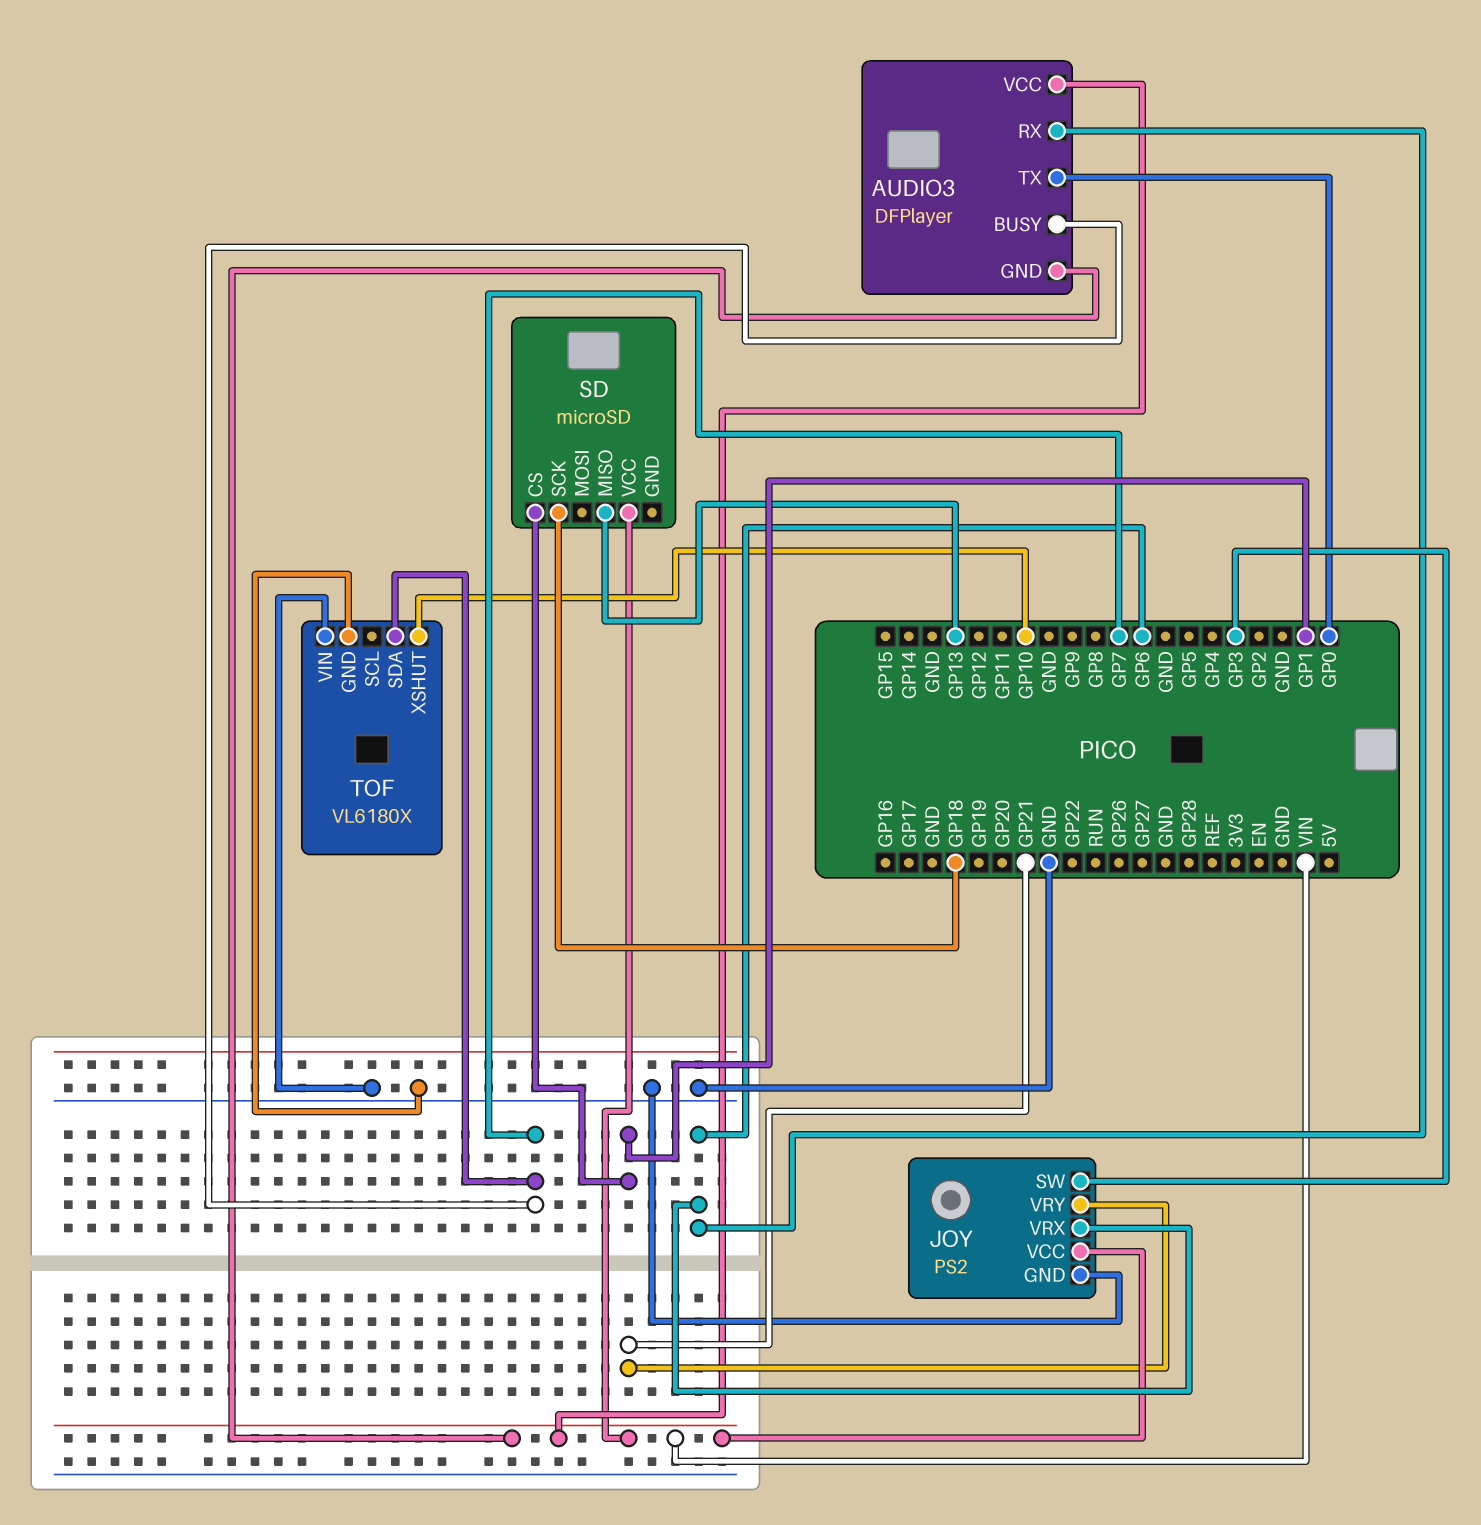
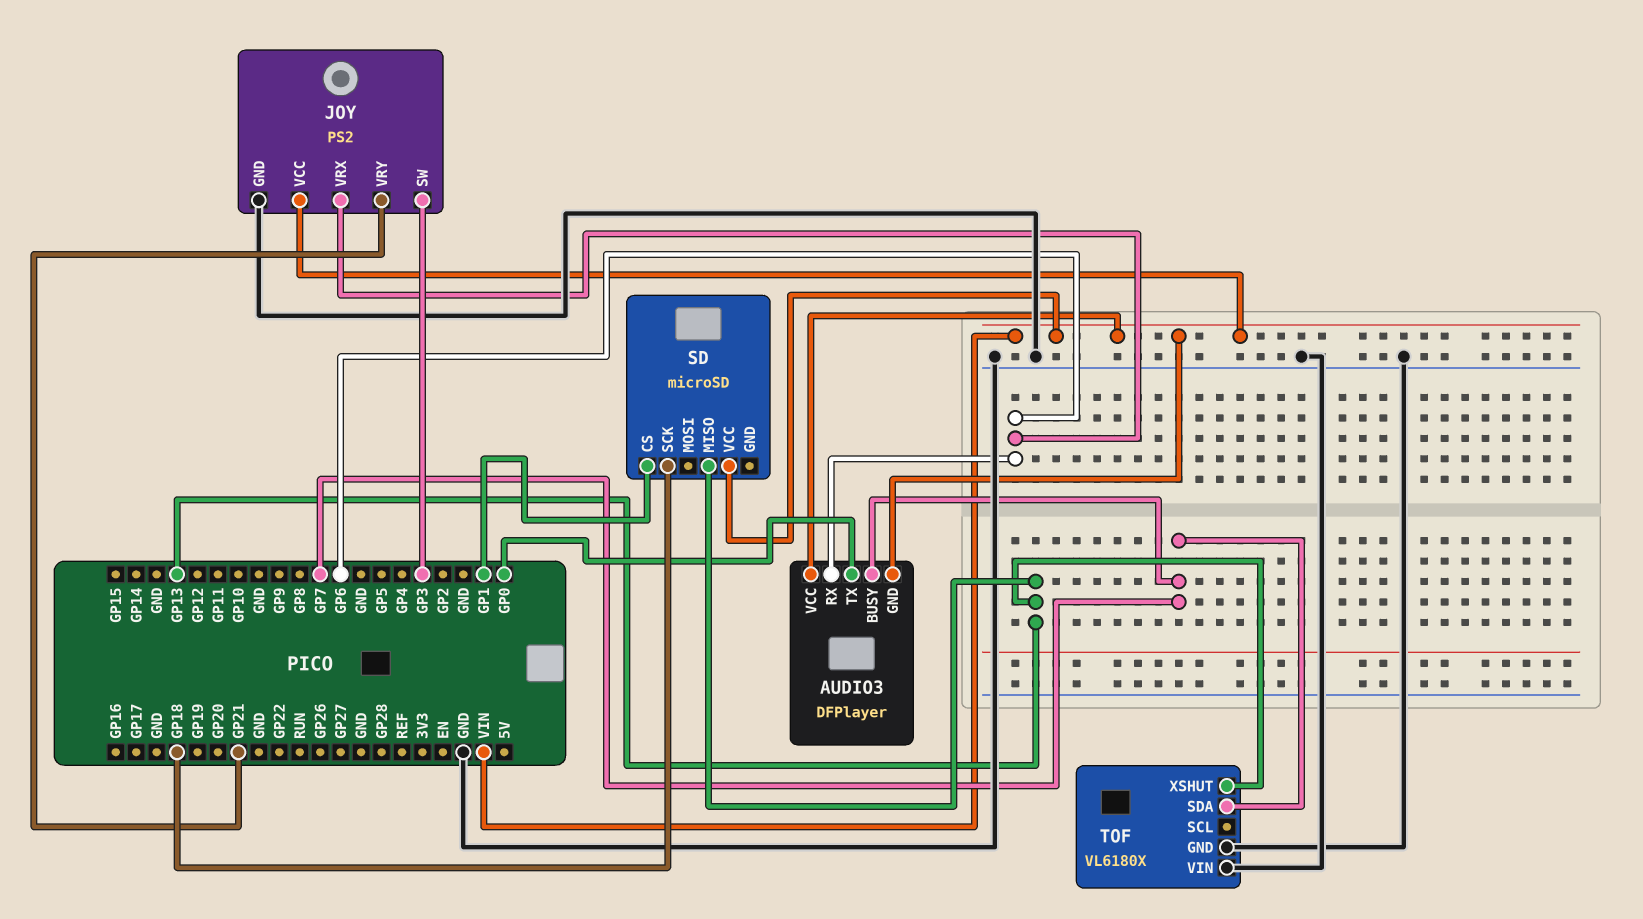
TOF pin XSHUT: GP10 -> GP13

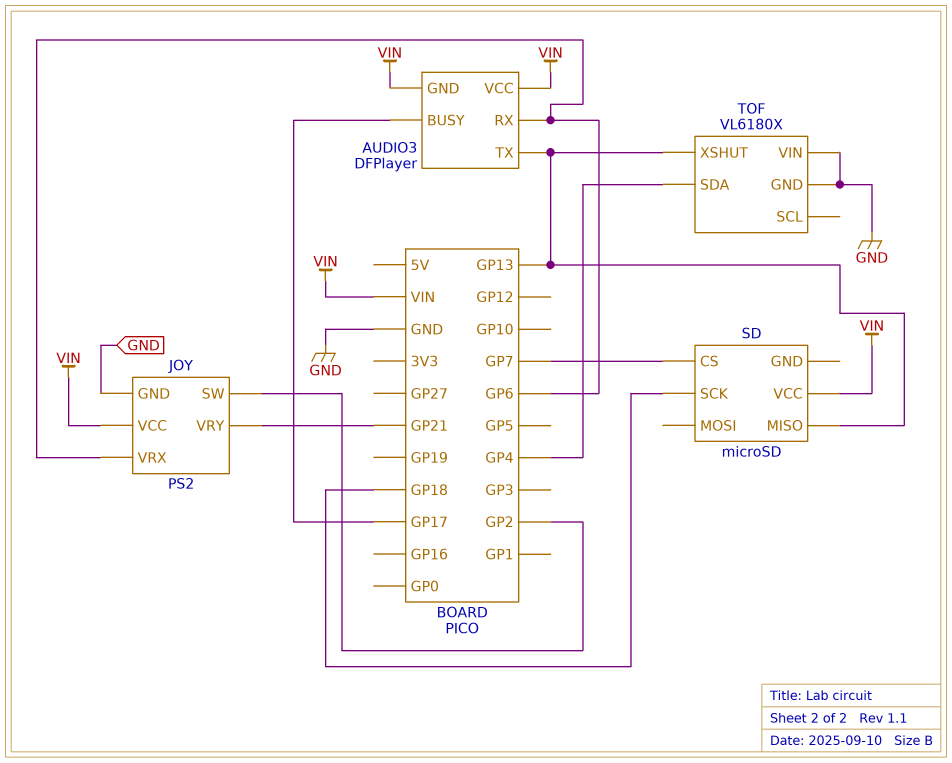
AUDIO3 pin BUSY: GP7 -> GP17
AUDIO3 pin TX: GP0 -> GP13
JOY pin SW: GP3 -> GP2
SD pin CS: GP1 -> GP7
TOF pin SDA: GP7 -> GP4

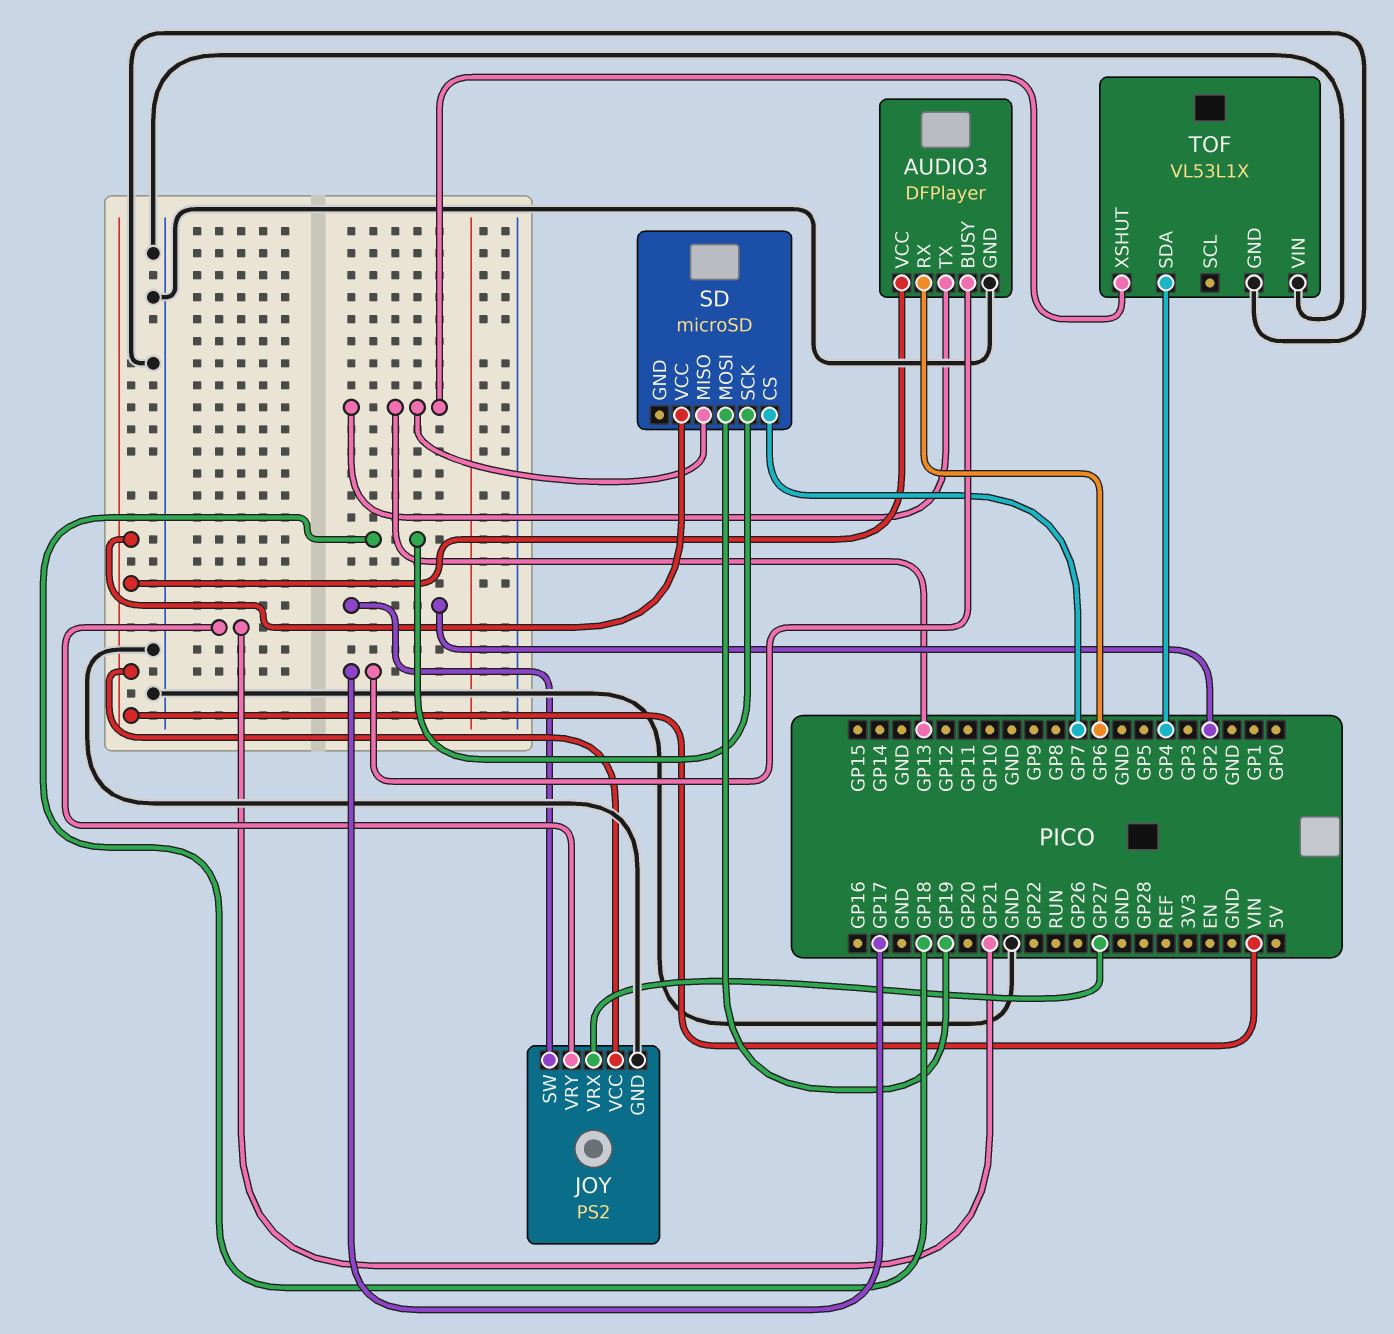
AUDIO3 pin GND: VIN -> GND
JOY pin VRX: GP6 -> GP27
SD pin MOSI: none -> GP19
TOF: VL6180X -> VL53L1X

